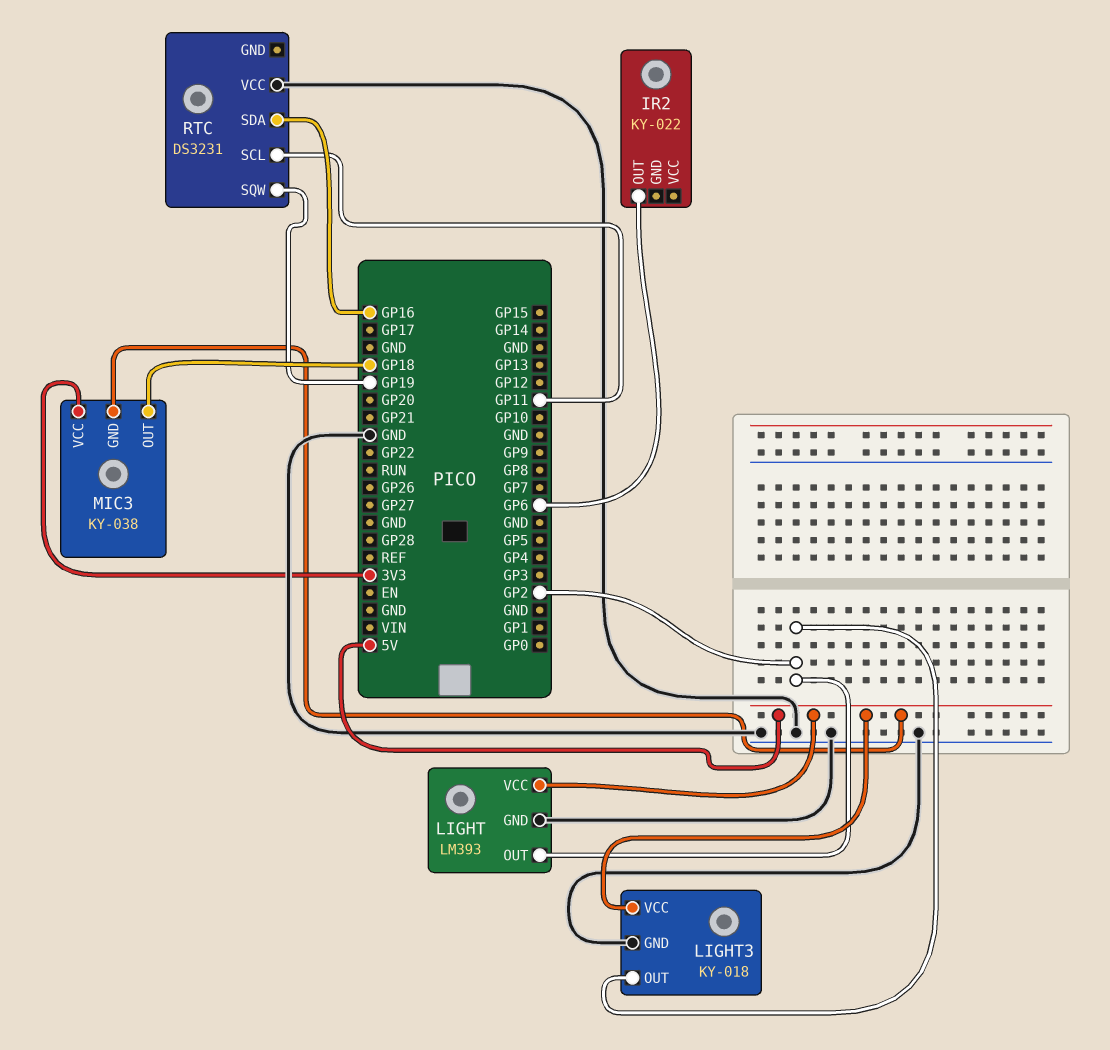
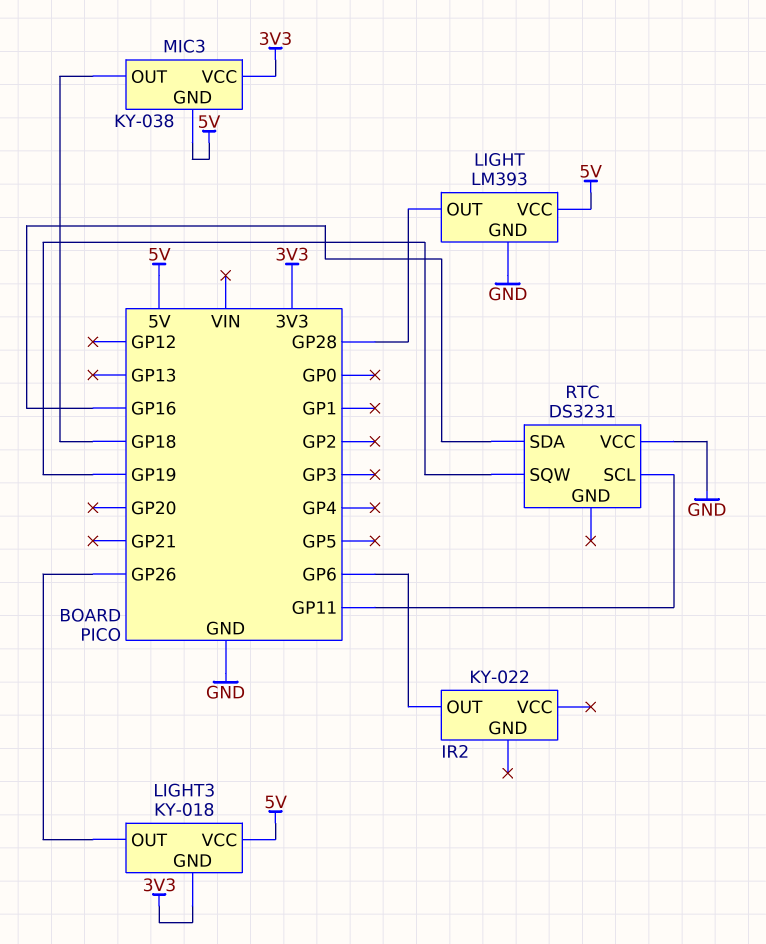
LIGHT pin OUT: GP2 -> GP28
LIGHT3 pin GND: GND -> 3V3
LIGHT3 pin OUT: GP2 -> GP26

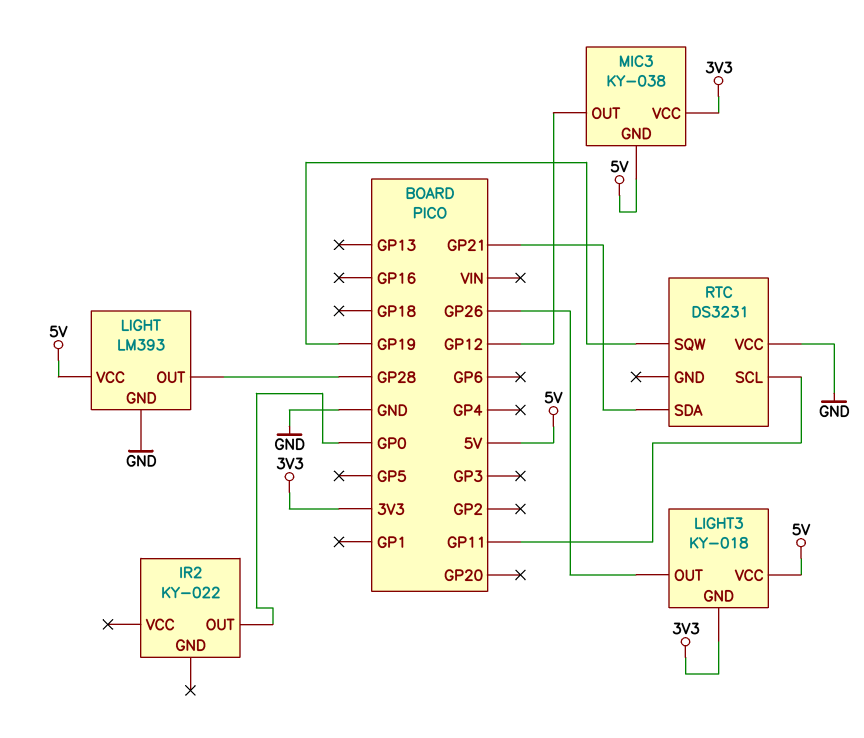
IR2 pin OUT: GP6 -> GP0
MIC3 pin OUT: GP18 -> GP12
RTC pin SDA: GP16 -> GP21

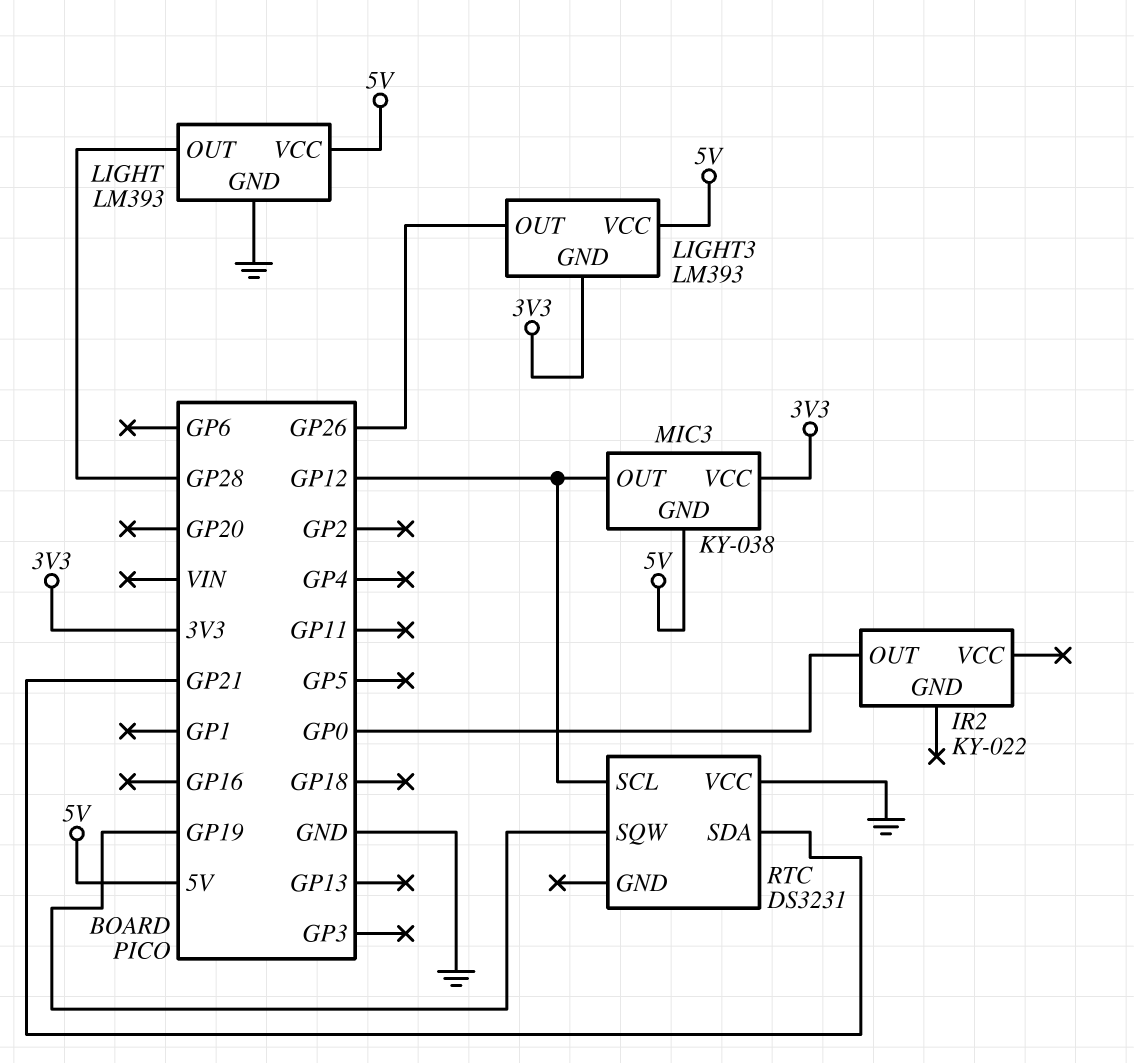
LIGHT3: KY-018 -> LM393
RTC pin SCL: GP11 -> GP12

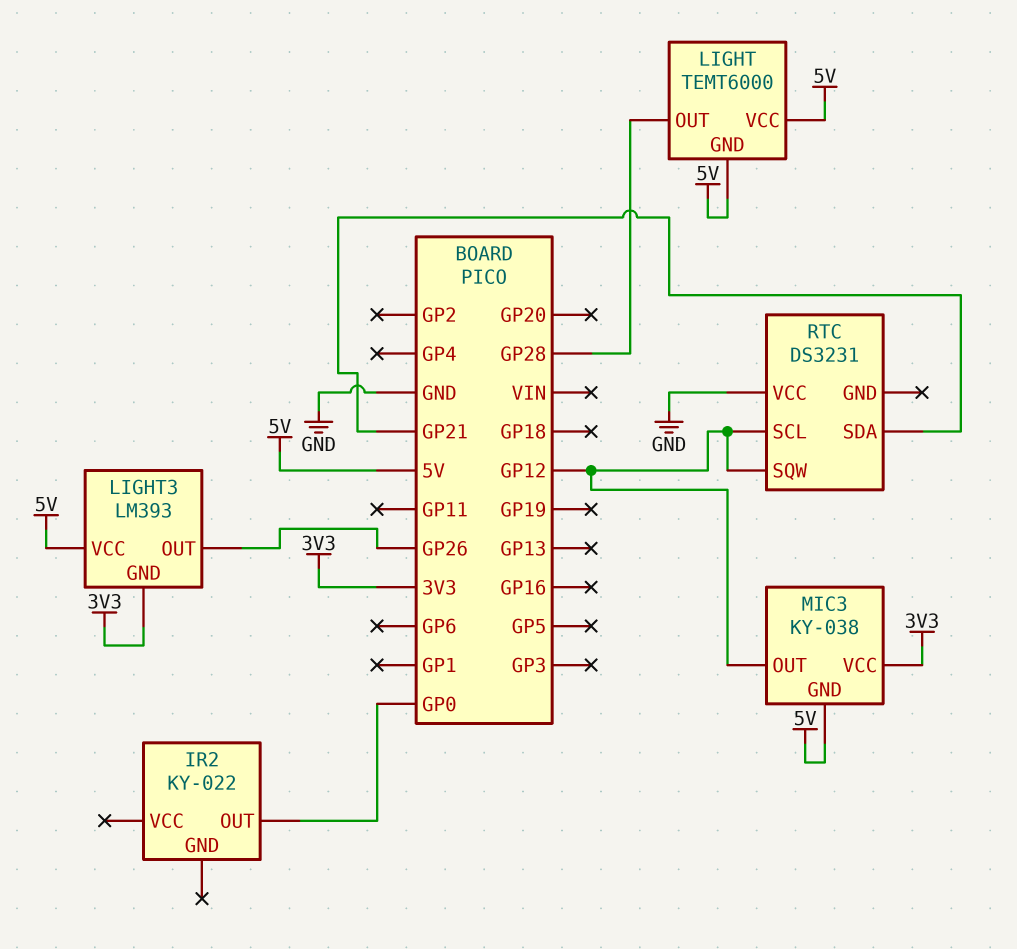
LIGHT: LM393 -> TEMT6000
LIGHT pin GND: GND -> 5V
RTC pin SQW: GP19 -> GP12

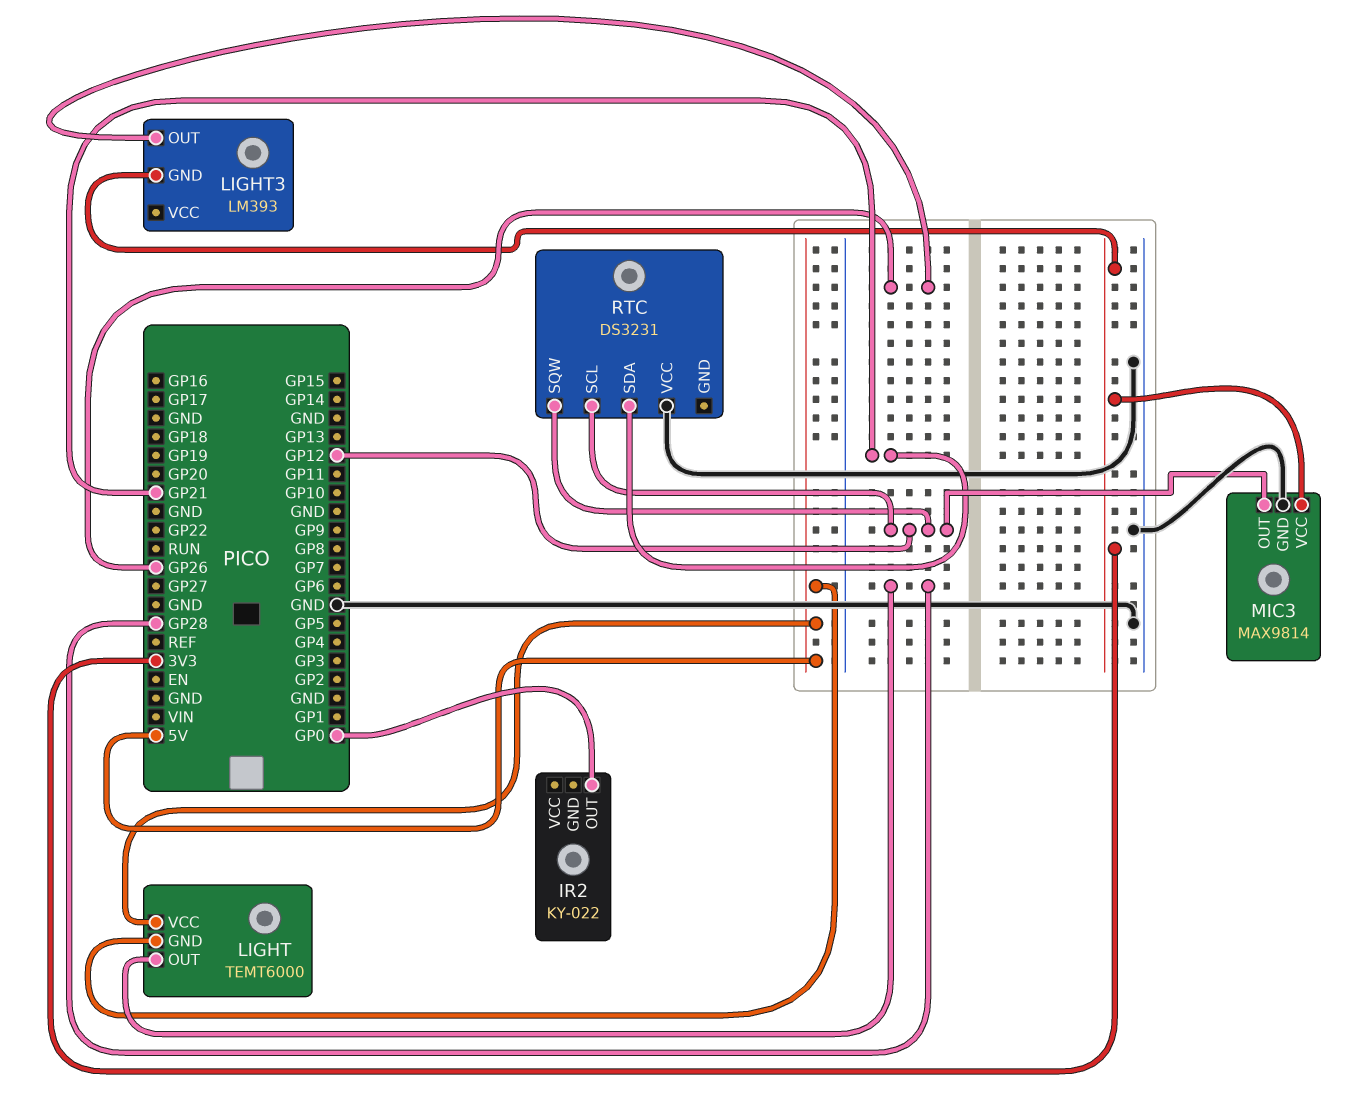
LIGHT3 pin VCC: 5V -> none
MIC3: KY-038 -> MAX9814
MIC3 pin GND: 5V -> GND

